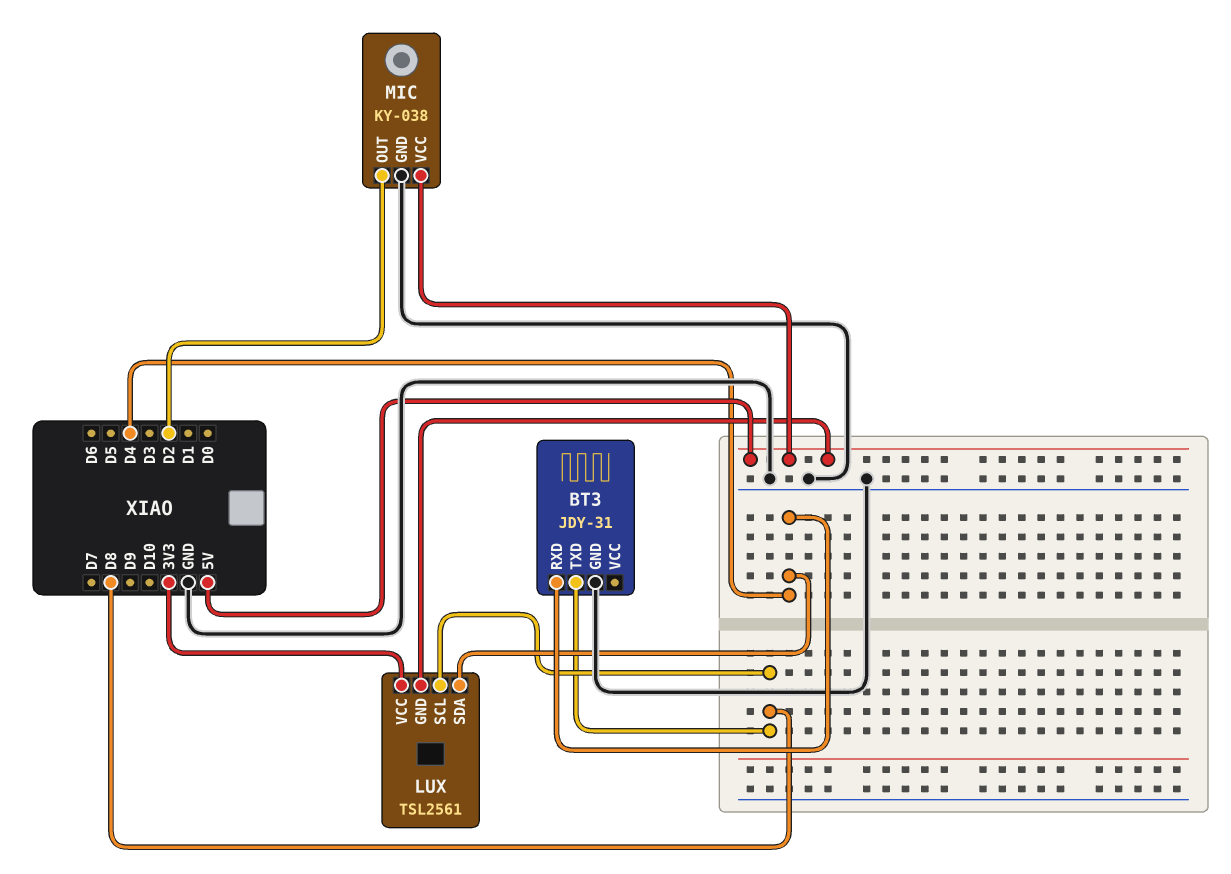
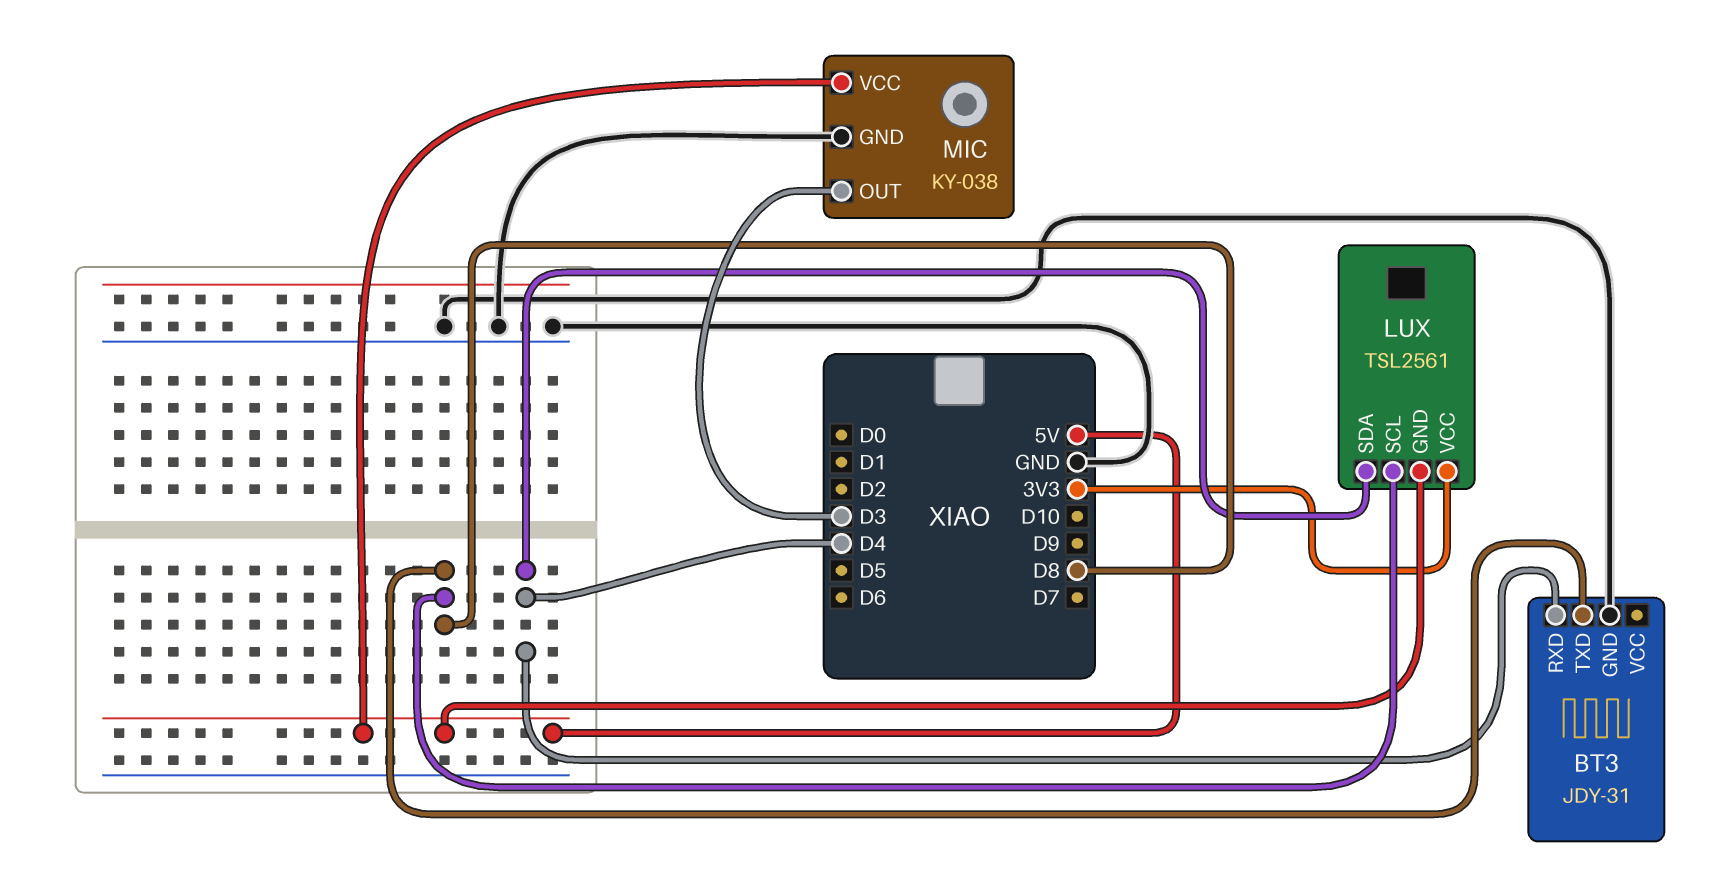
MIC pin OUT: D2 -> D3

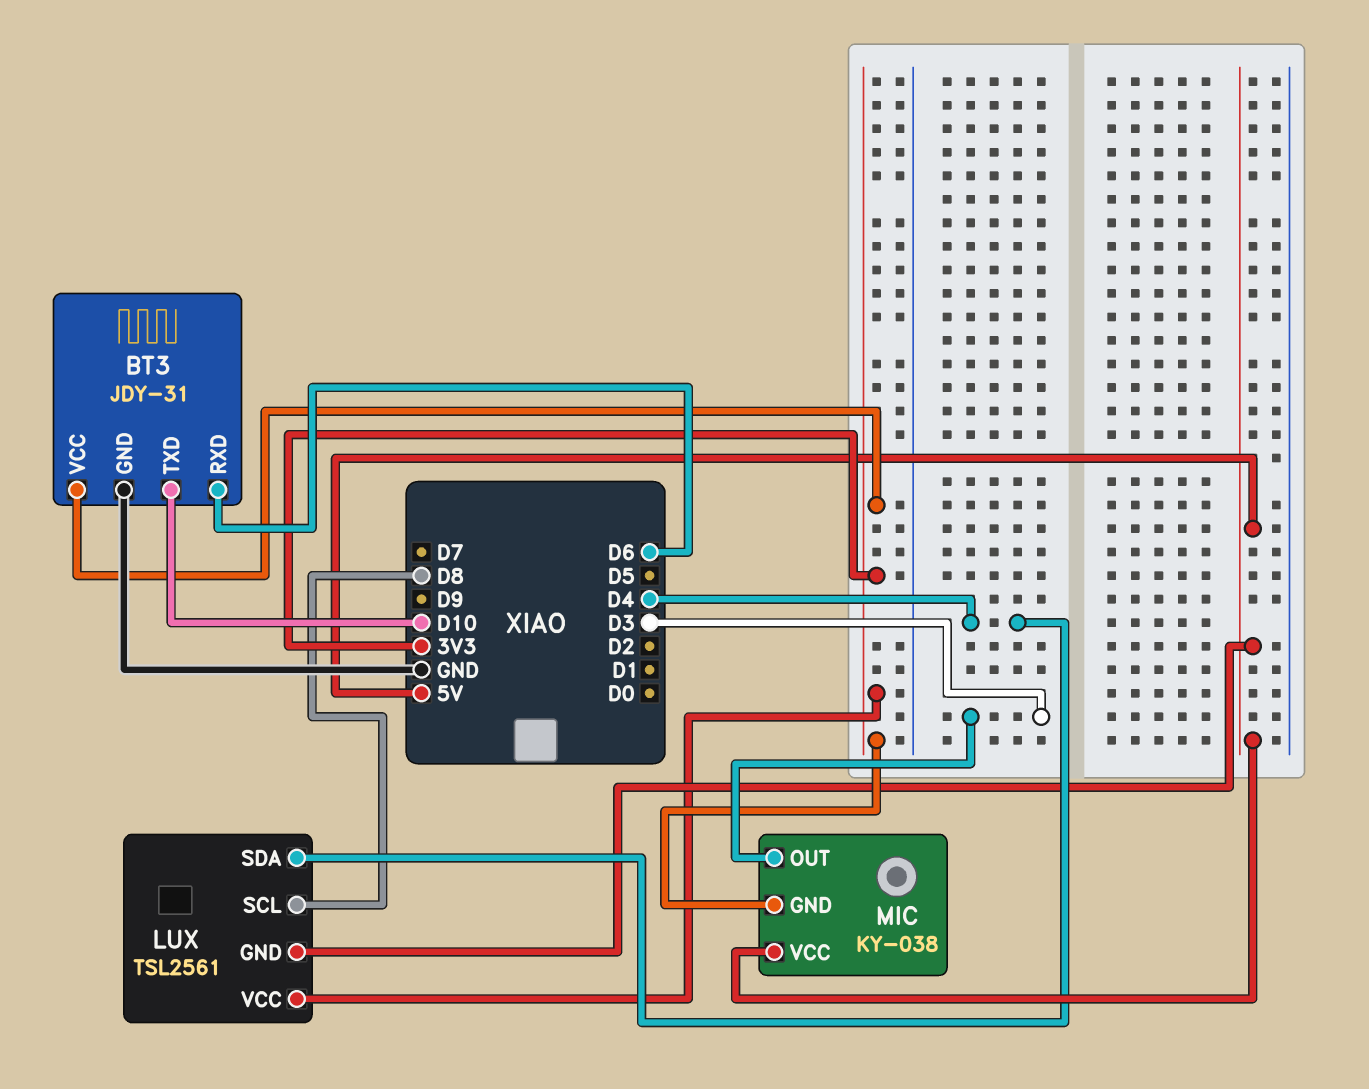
BT3 pin RXD: D4 -> D6
BT3 pin TXD: D8 -> D10
BT3 pin VCC: none -> 3V3
MIC pin GND: GND -> 3V3

